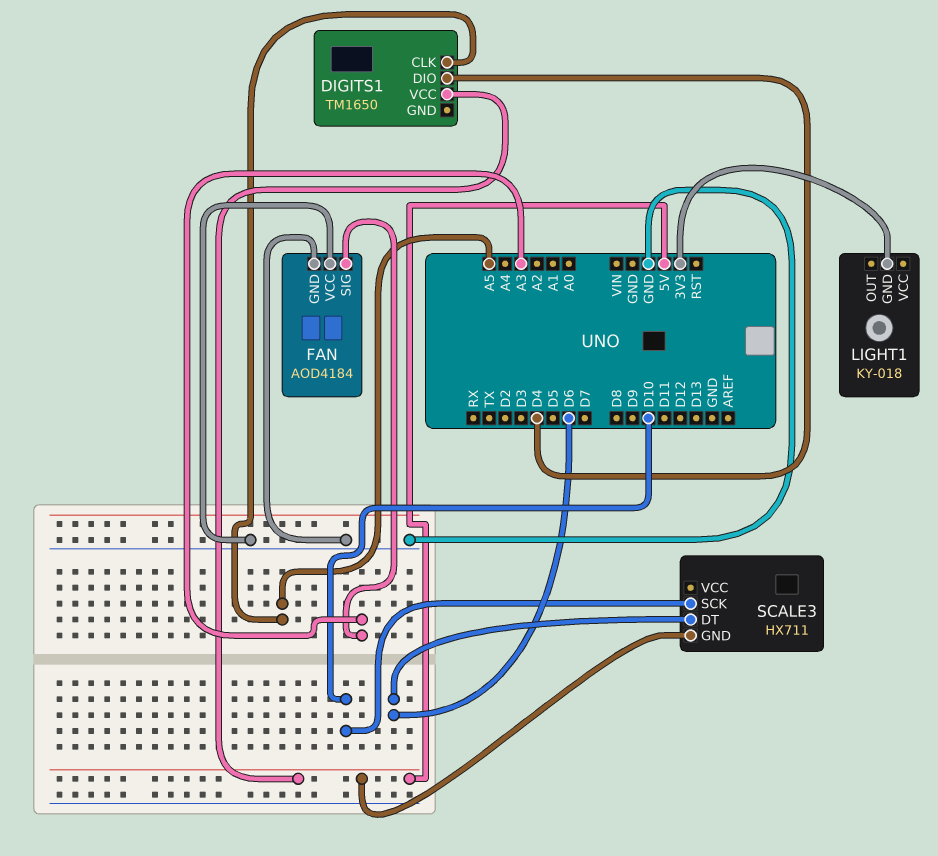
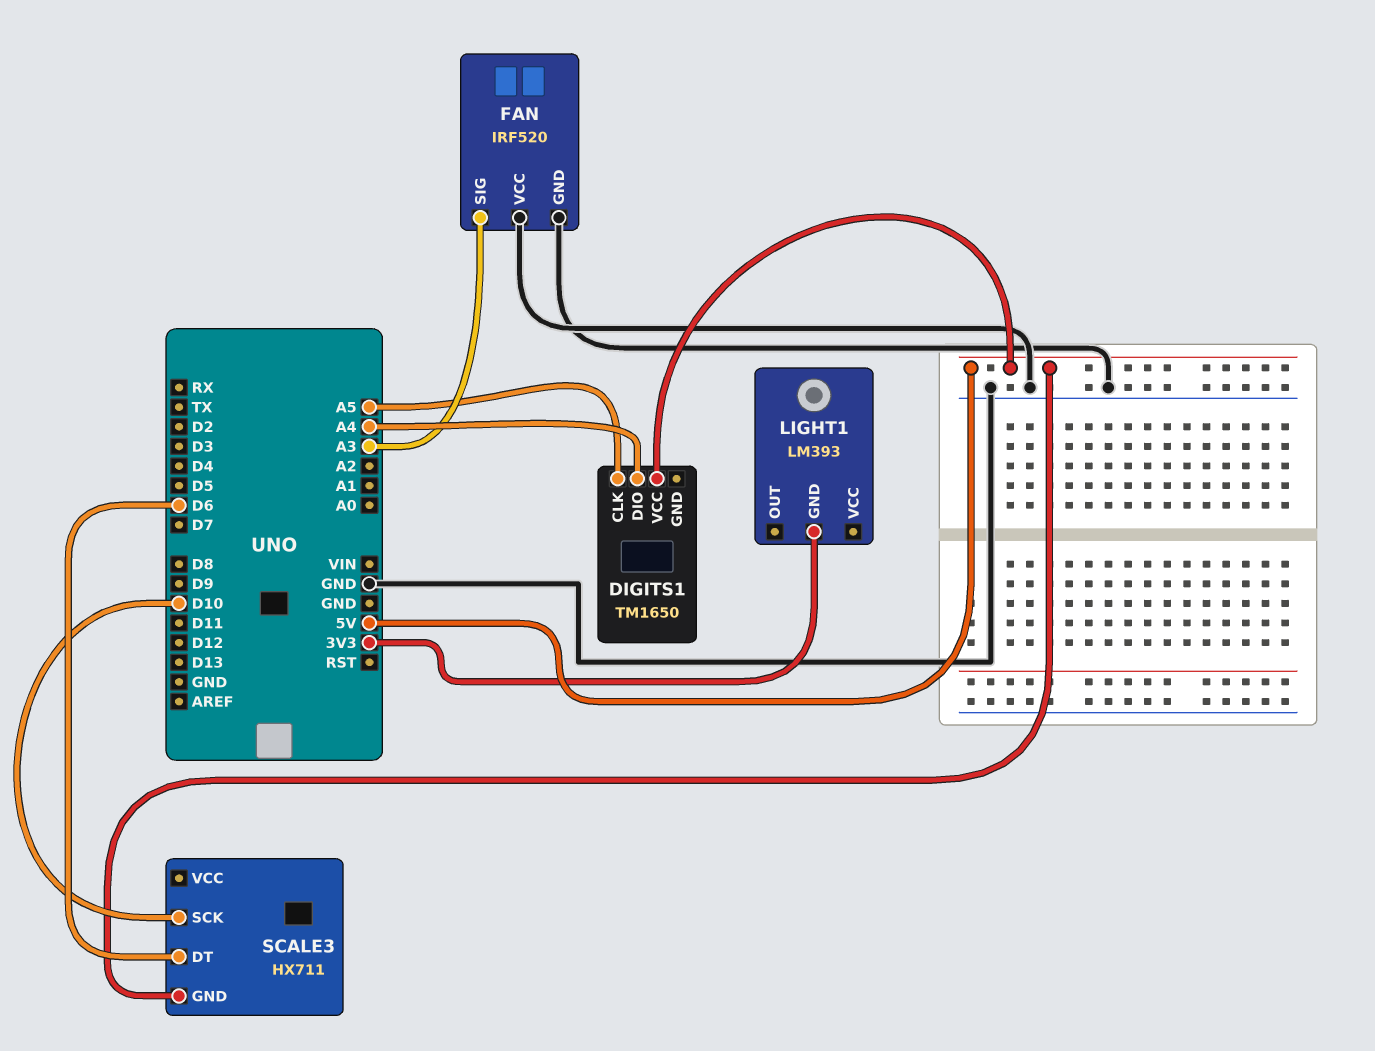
DIGITS1 pin DIO: D4 -> A4
FAN: AOD4184 -> IRF520
LIGHT1: KY-018 -> LM393

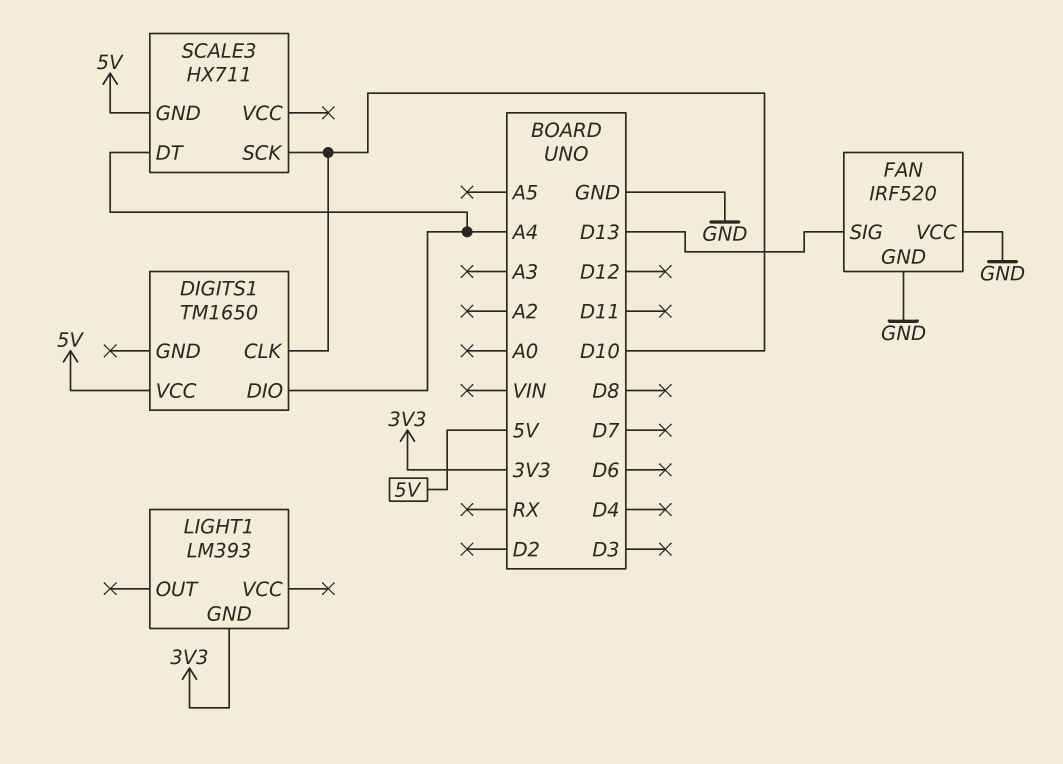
DIGITS1 pin CLK: A5 -> D10
FAN pin SIG: A3 -> D13
SCALE3 pin DT: D6 -> A4

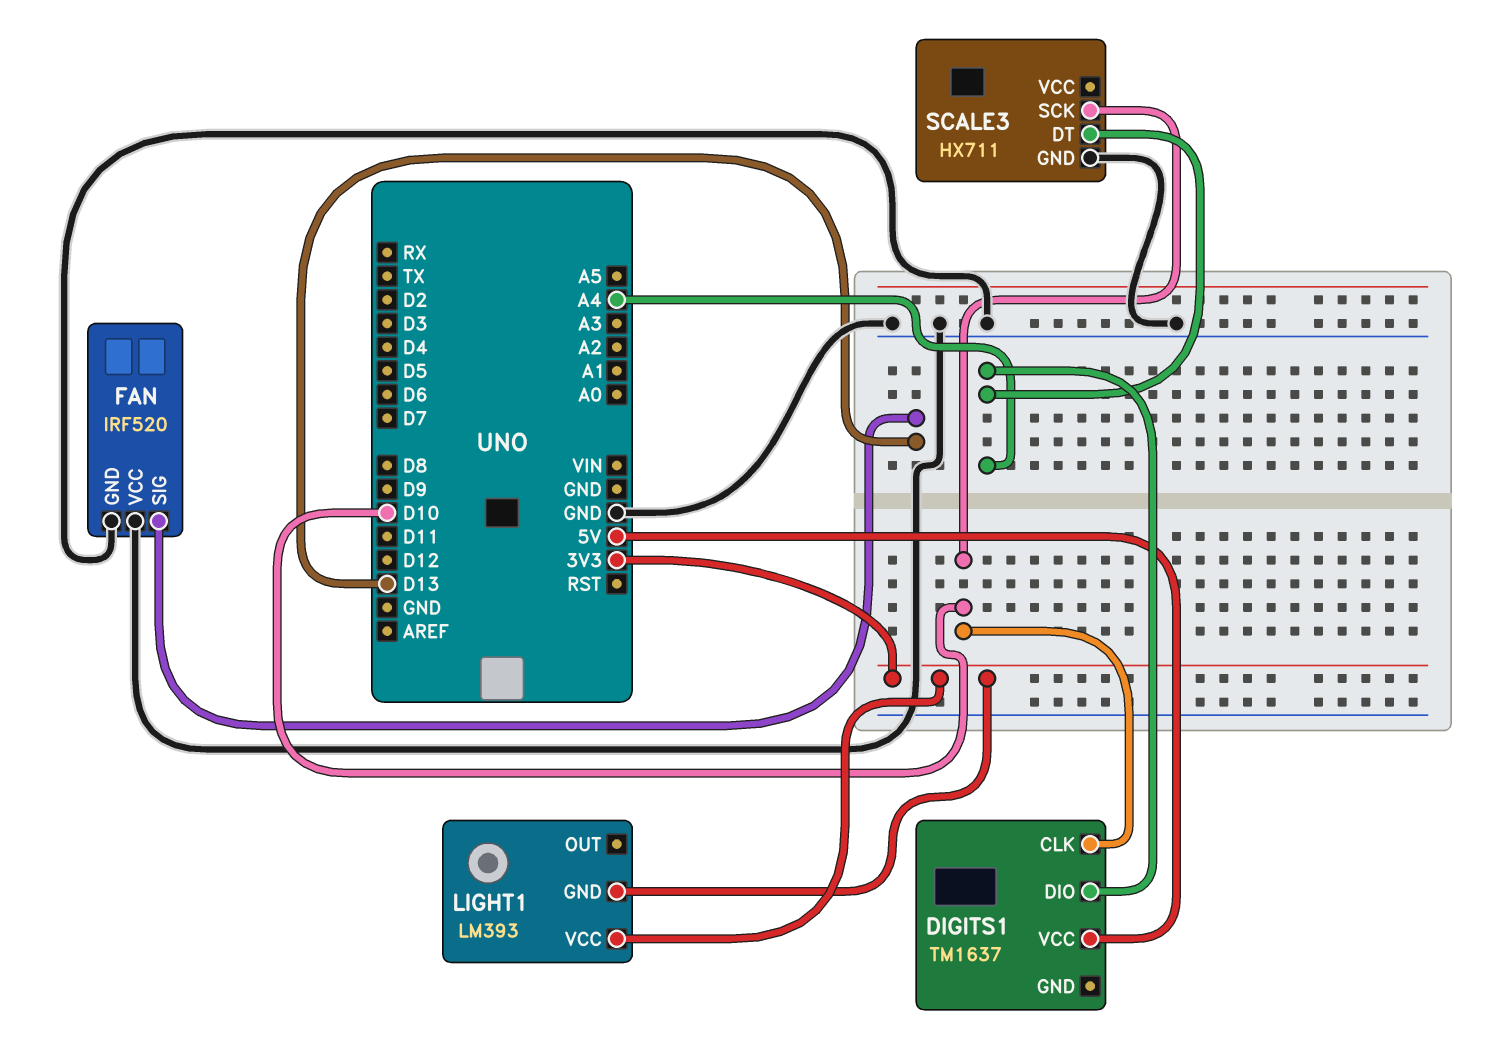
DIGITS1: TM1650 -> TM1637
LIGHT1 pin VCC: none -> 3V3
SCALE3 pin GND: 5V -> GND

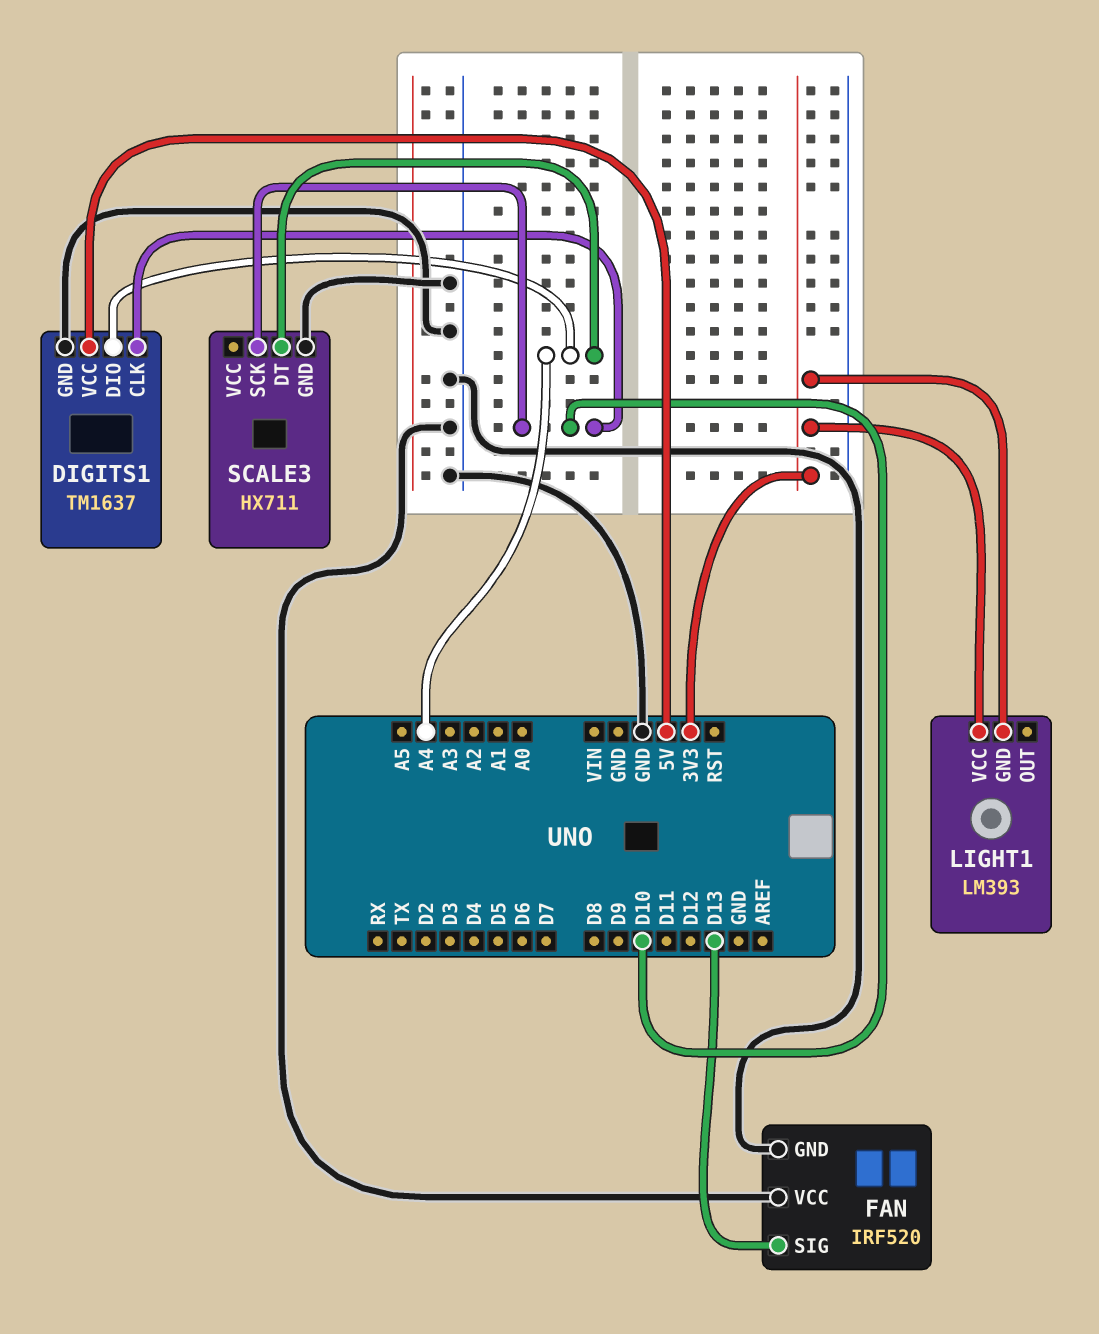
DIGITS1 pin GND: none -> GND

